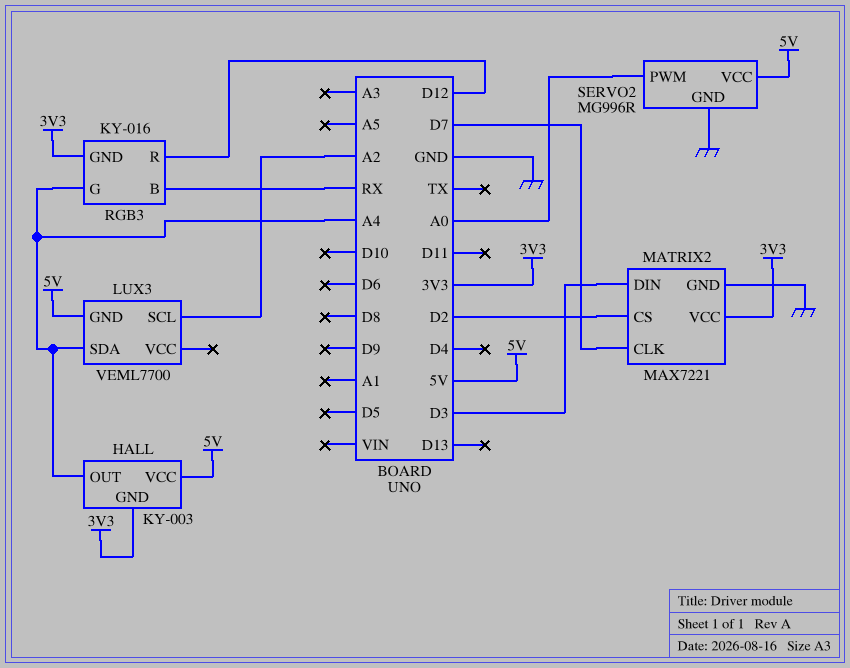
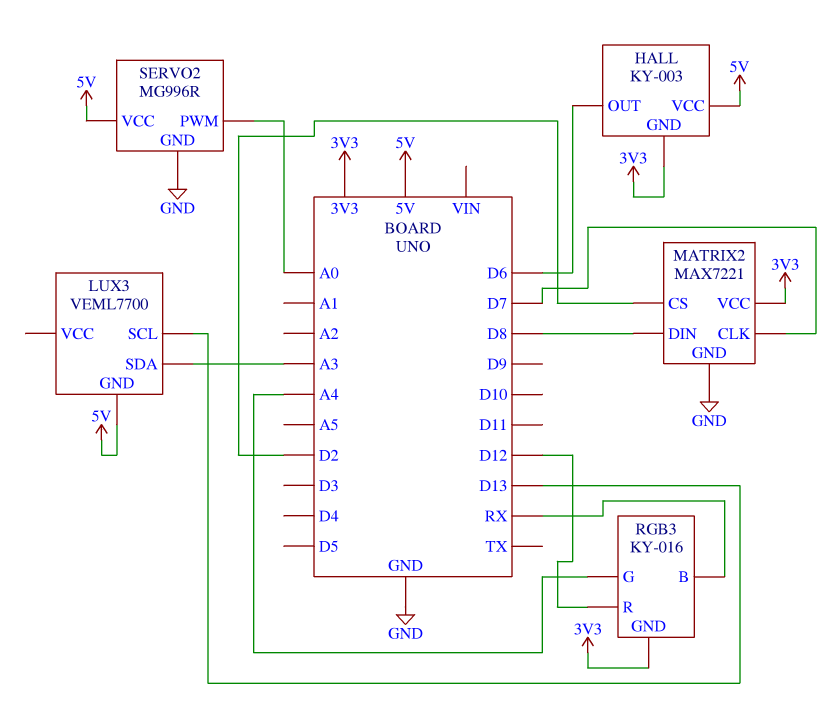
HALL pin OUT: A4 -> D6
LUX3 pin SCL: A2 -> D13
LUX3 pin SDA: A4 -> A3
MATRIX2 pin DIN: D3 -> D8

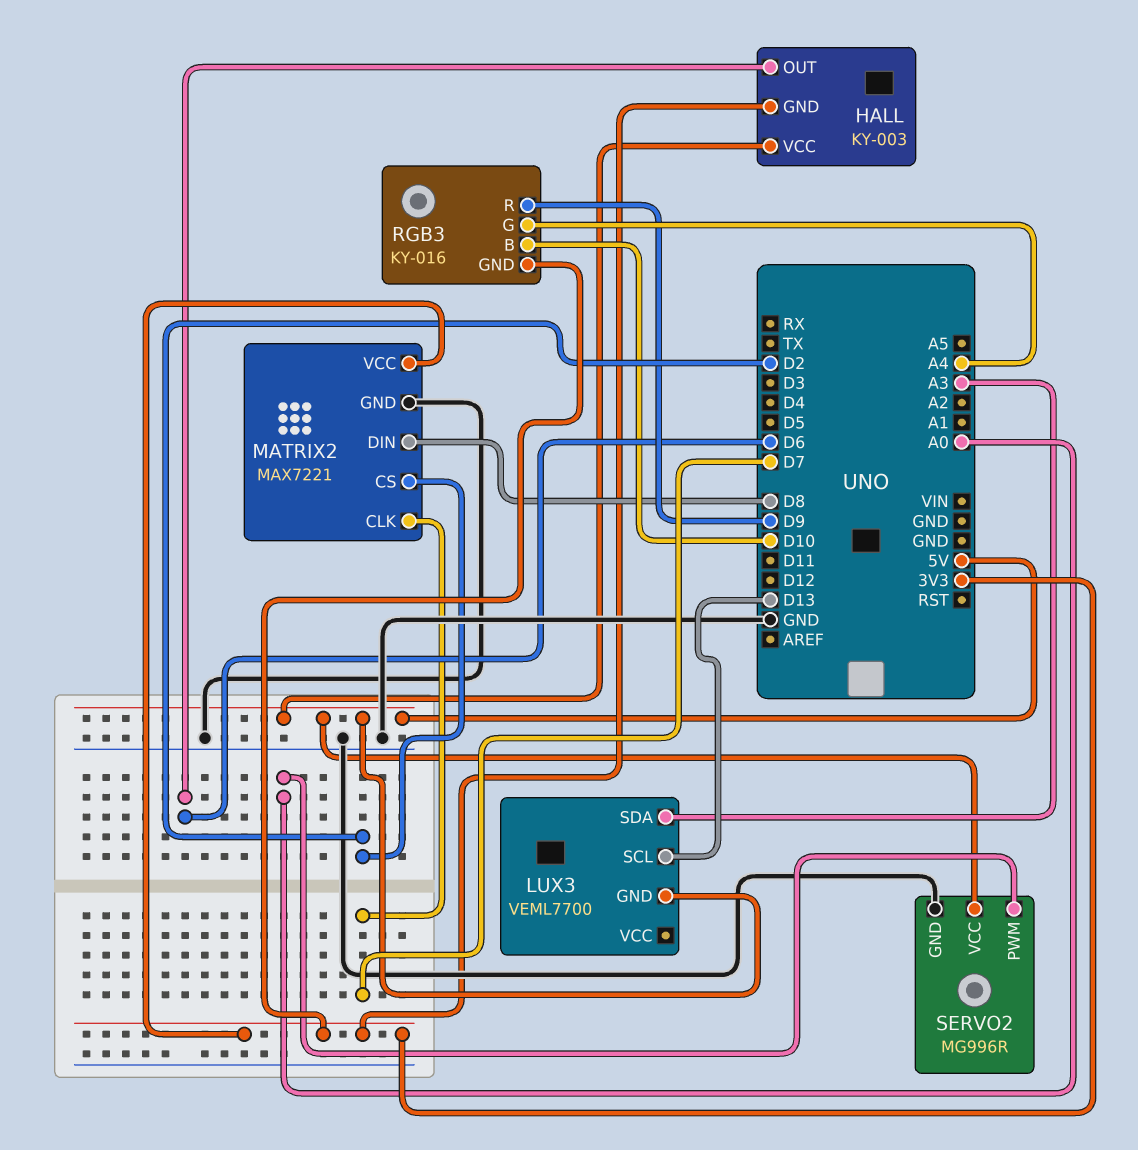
RGB3 pin B: RX -> D10
RGB3 pin R: D12 -> D9

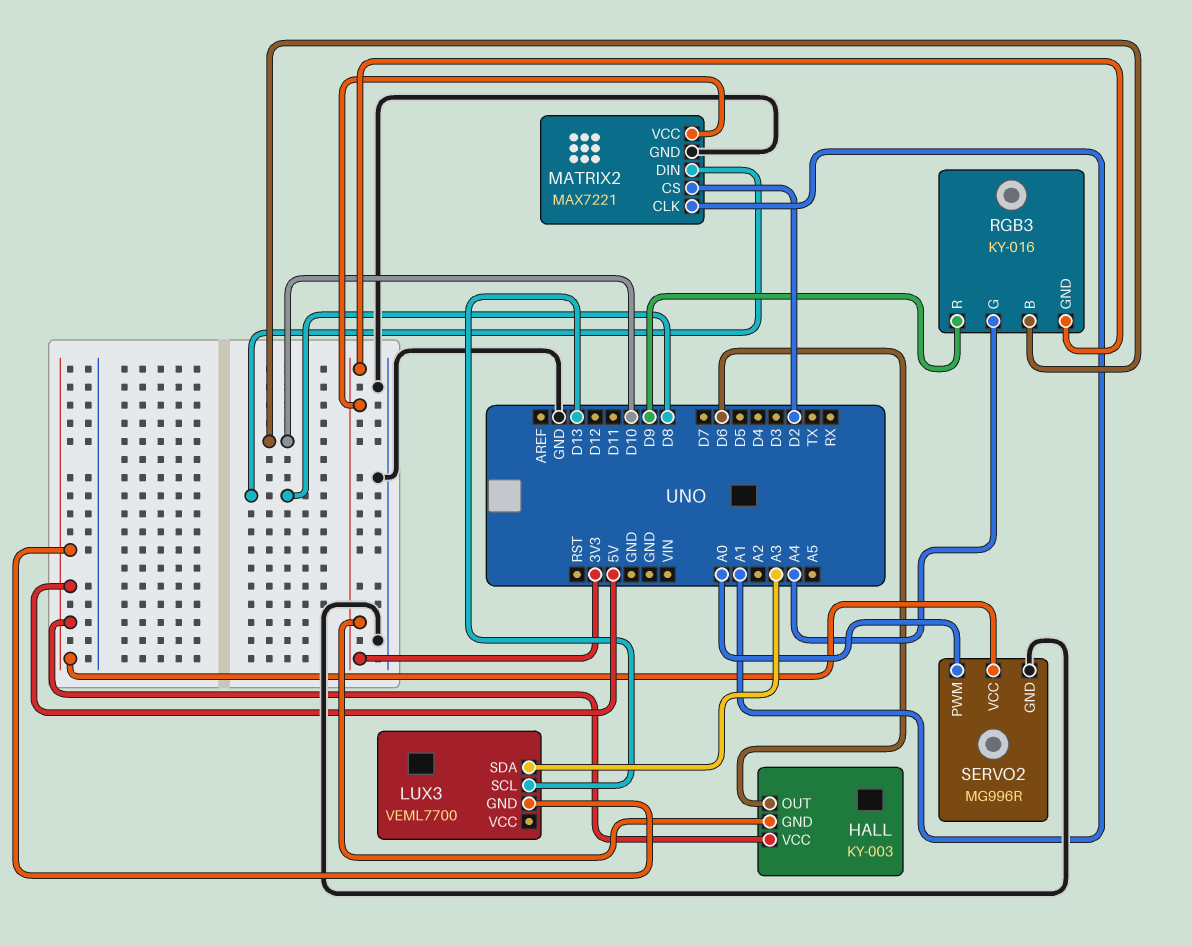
MATRIX2 pin CLK: D7 -> A1

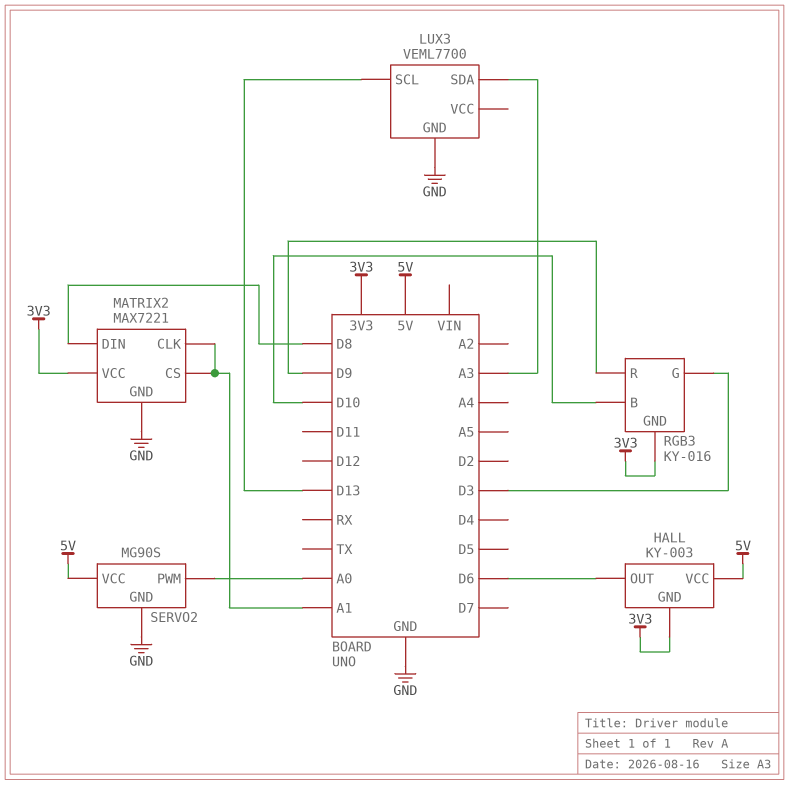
LUX3 pin GND: 5V -> GND
MATRIX2 pin CS: D2 -> A1
RGB3 pin G: A4 -> D3
SERVO2: MG996R -> MG90S

